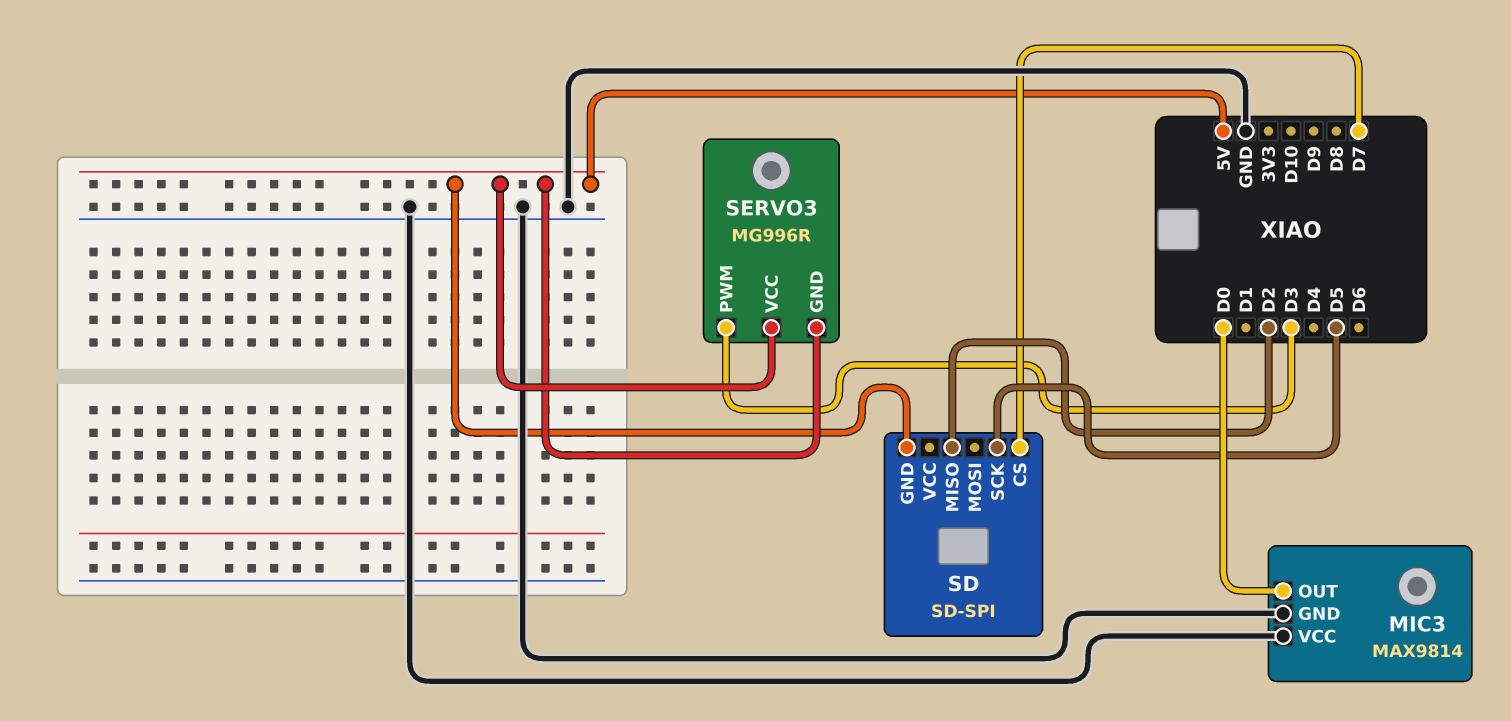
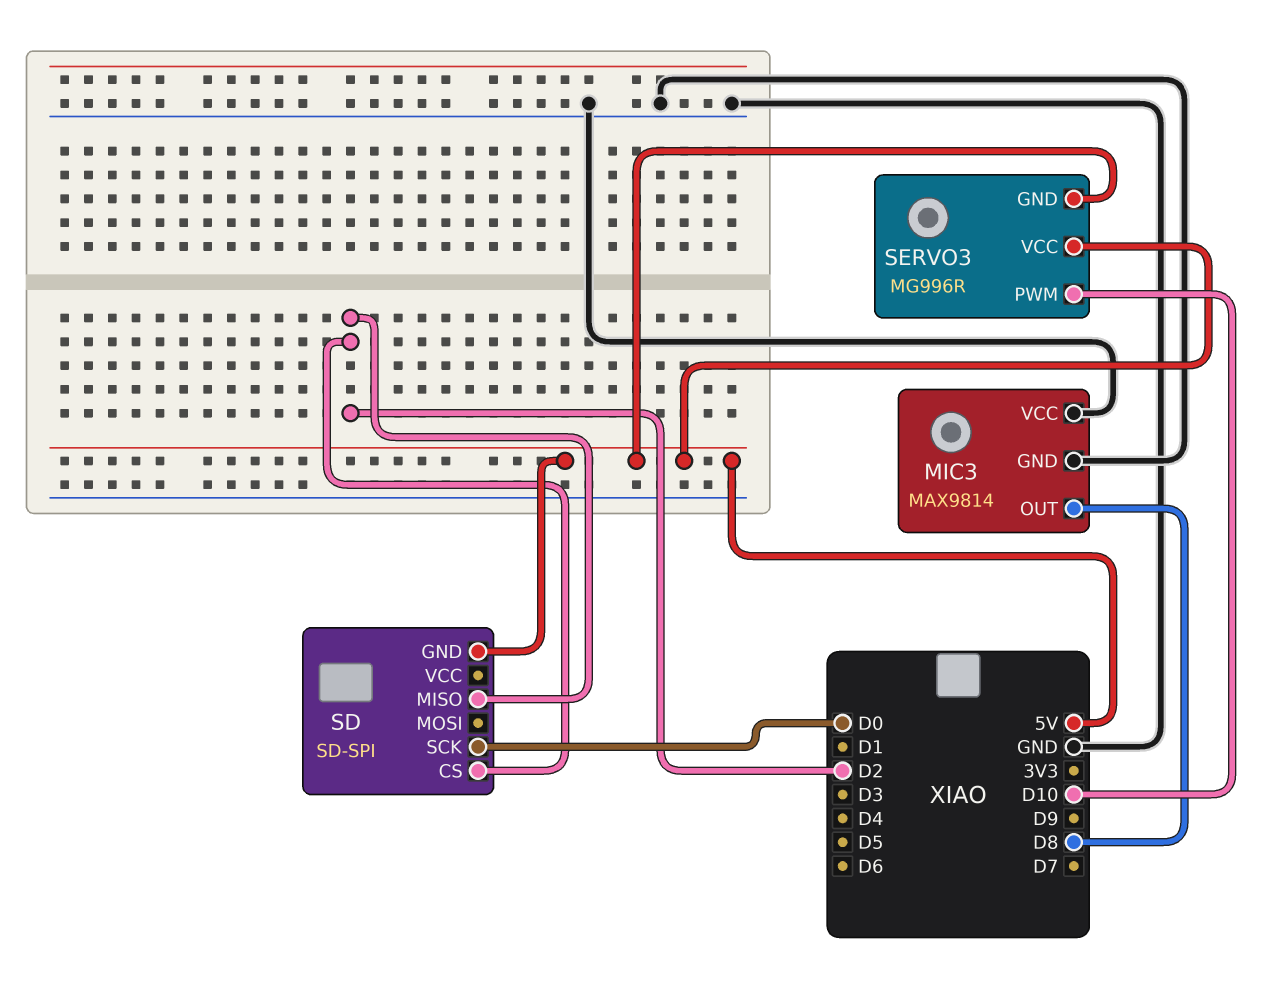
MIC3 pin OUT: D0 -> D8
SD pin CS: D7 -> D2
SD pin SCK: D5 -> D0
SERVO3 pin PWM: D3 -> D10

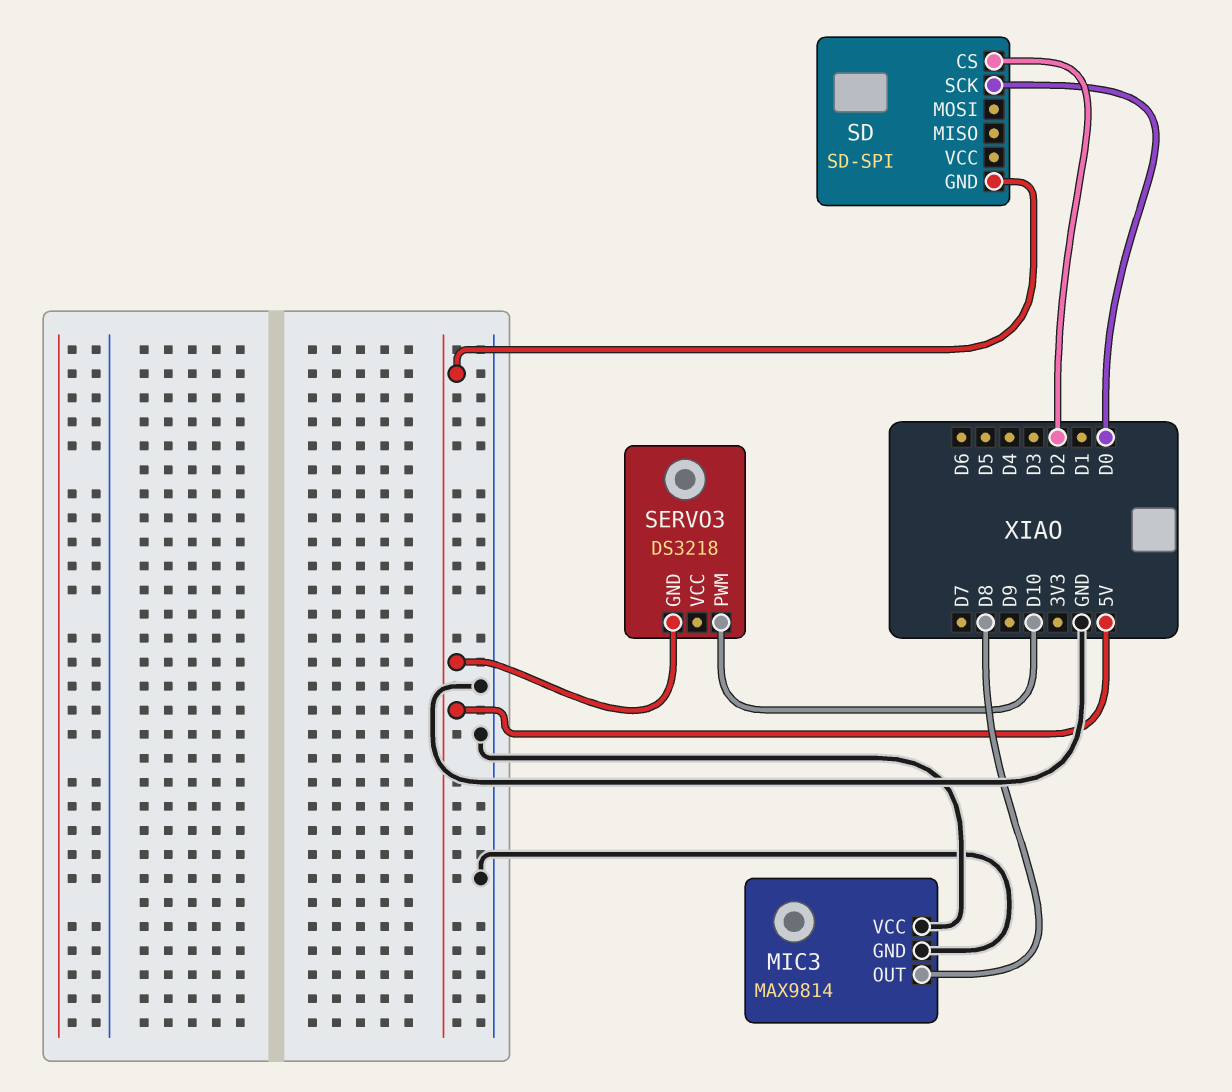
SD pin MISO: D2 -> none
SERVO3: MG996R -> DS3218
SERVO3 pin VCC: 5V -> none

